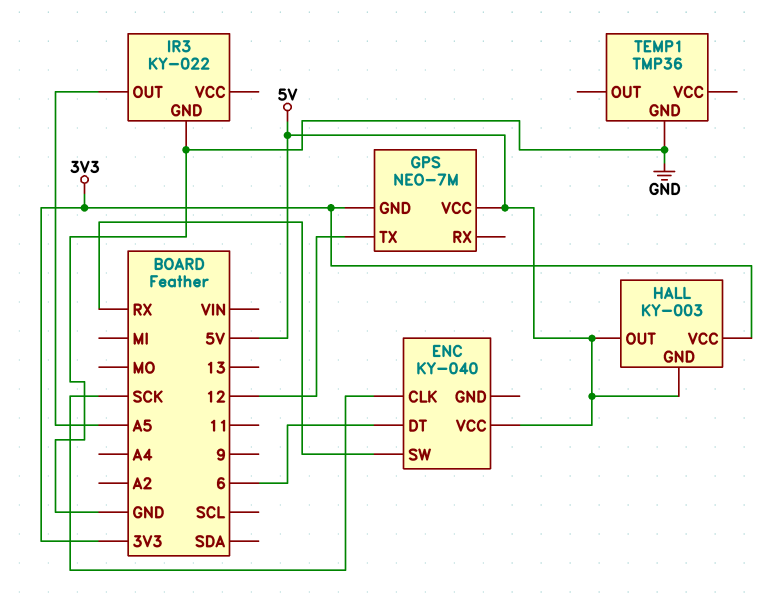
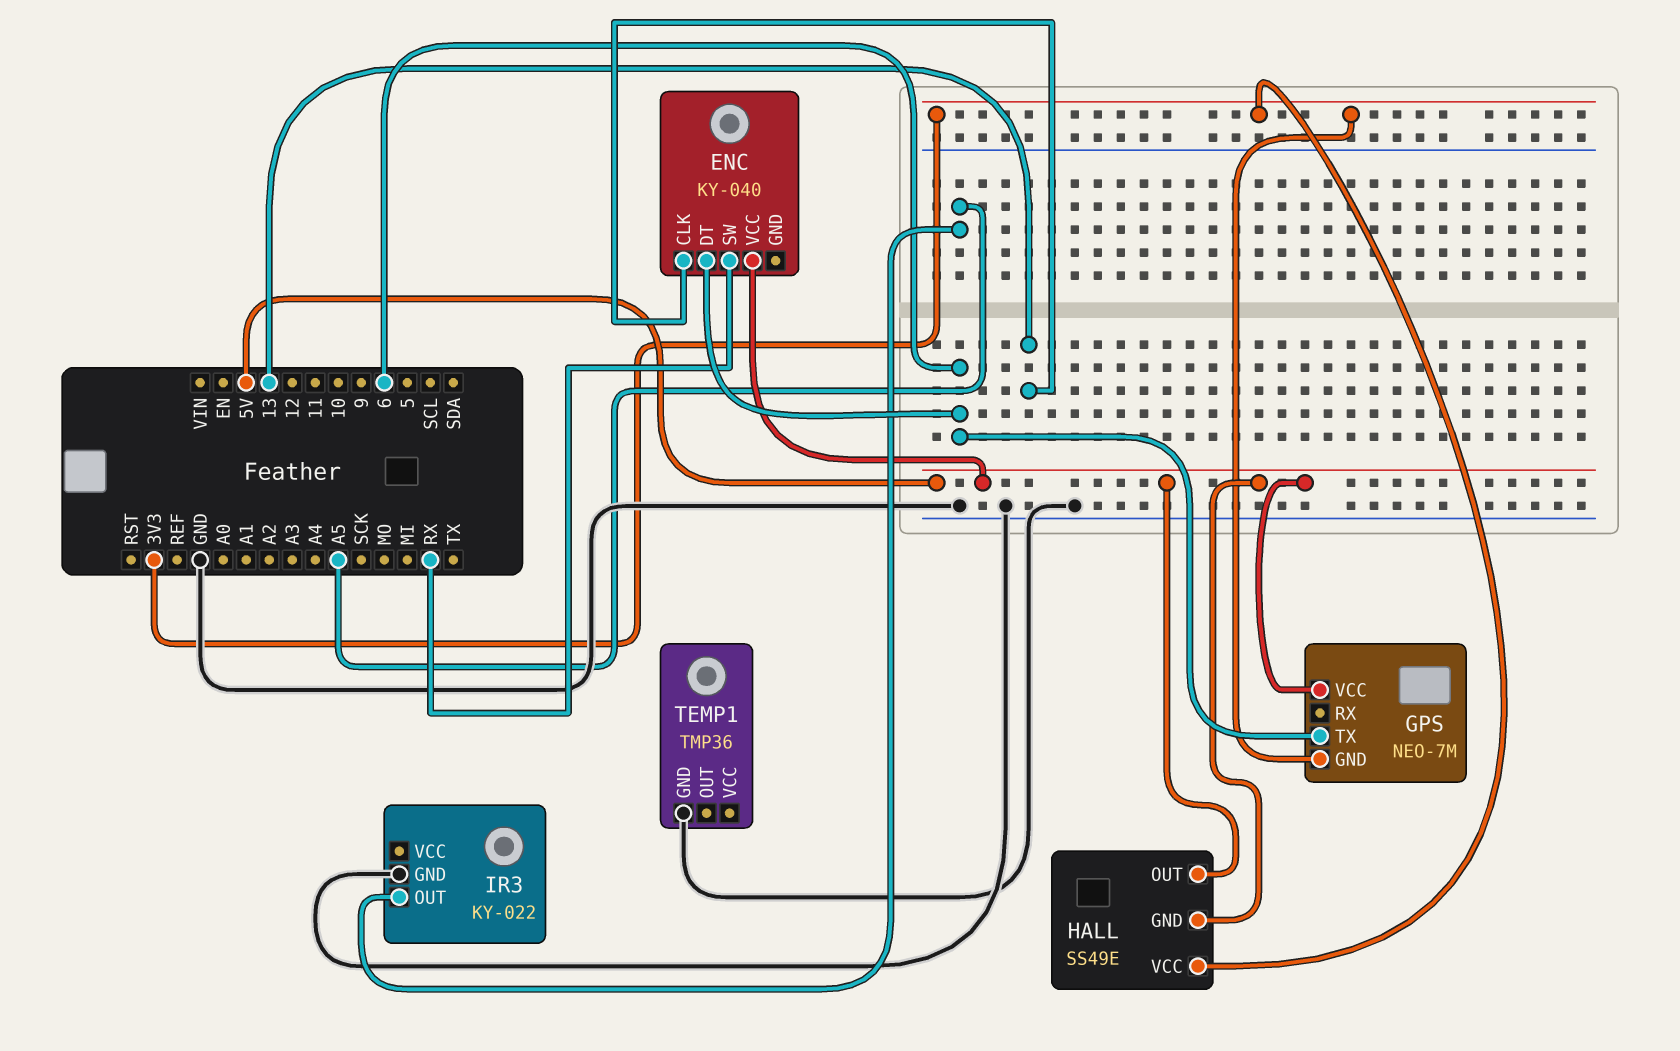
ENC pin CLK: SCK -> 13
GPS pin TX: 12 -> 6
HALL: KY-003 -> SS49E

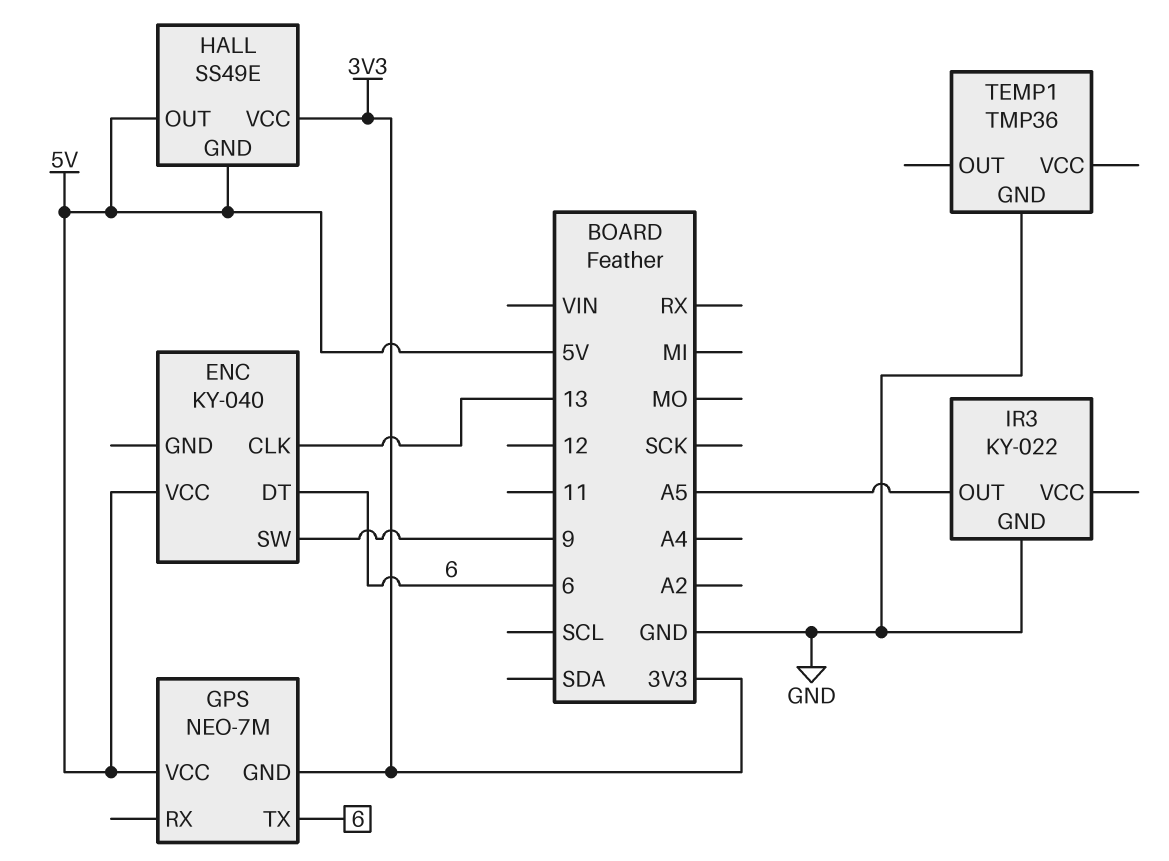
ENC pin SW: RX -> 9

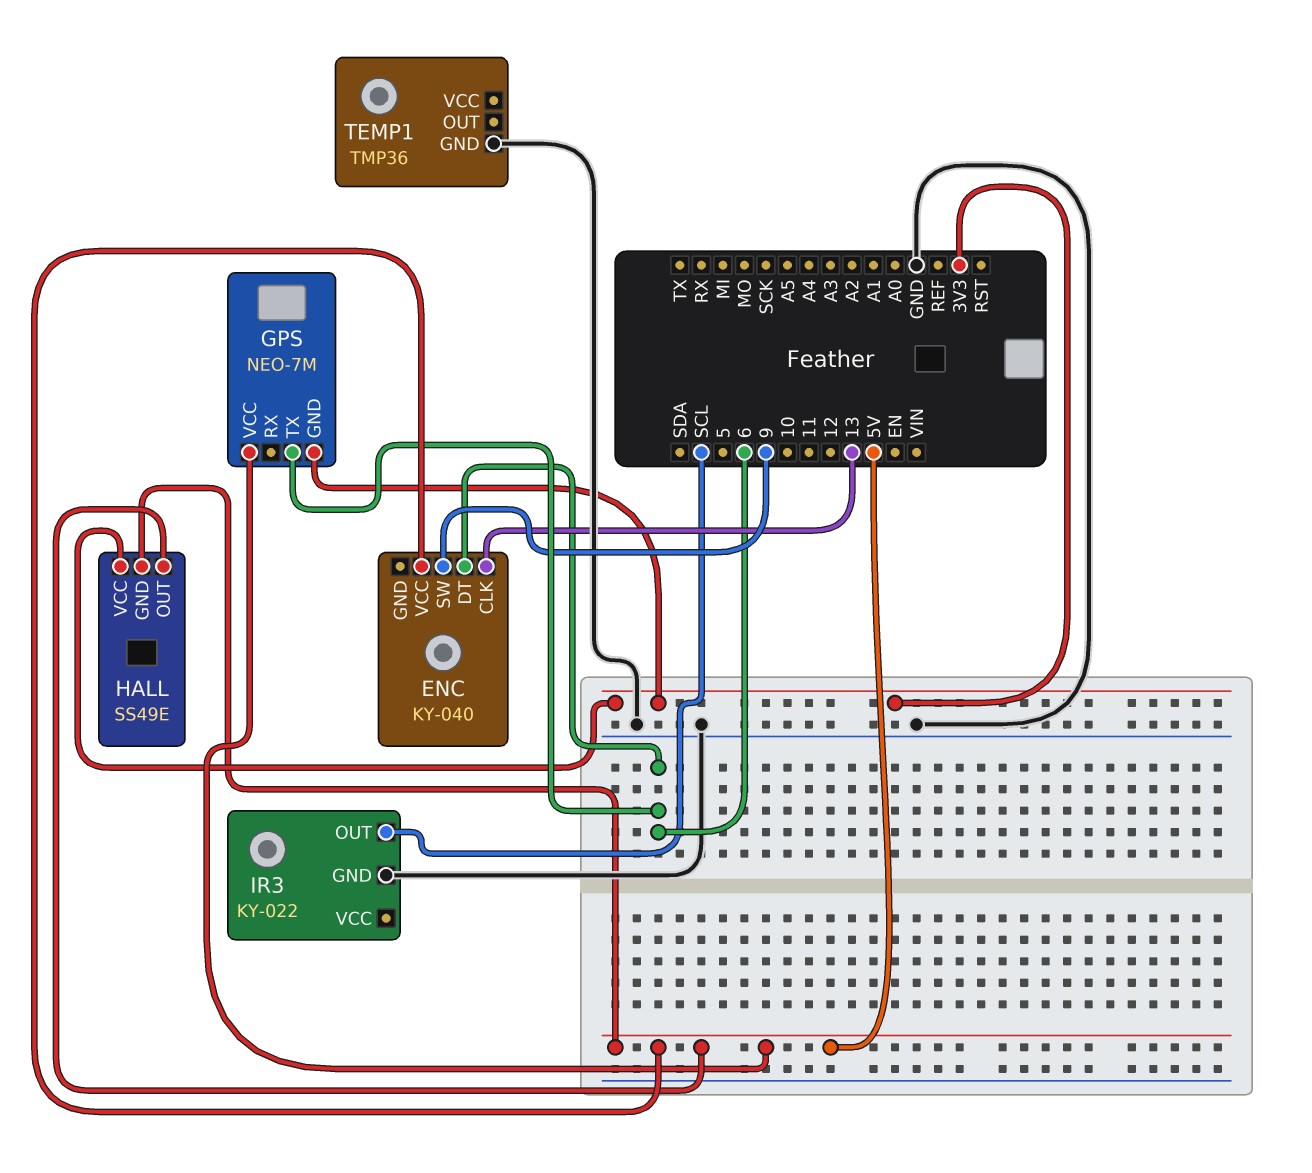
IR3 pin OUT: A5 -> SCL

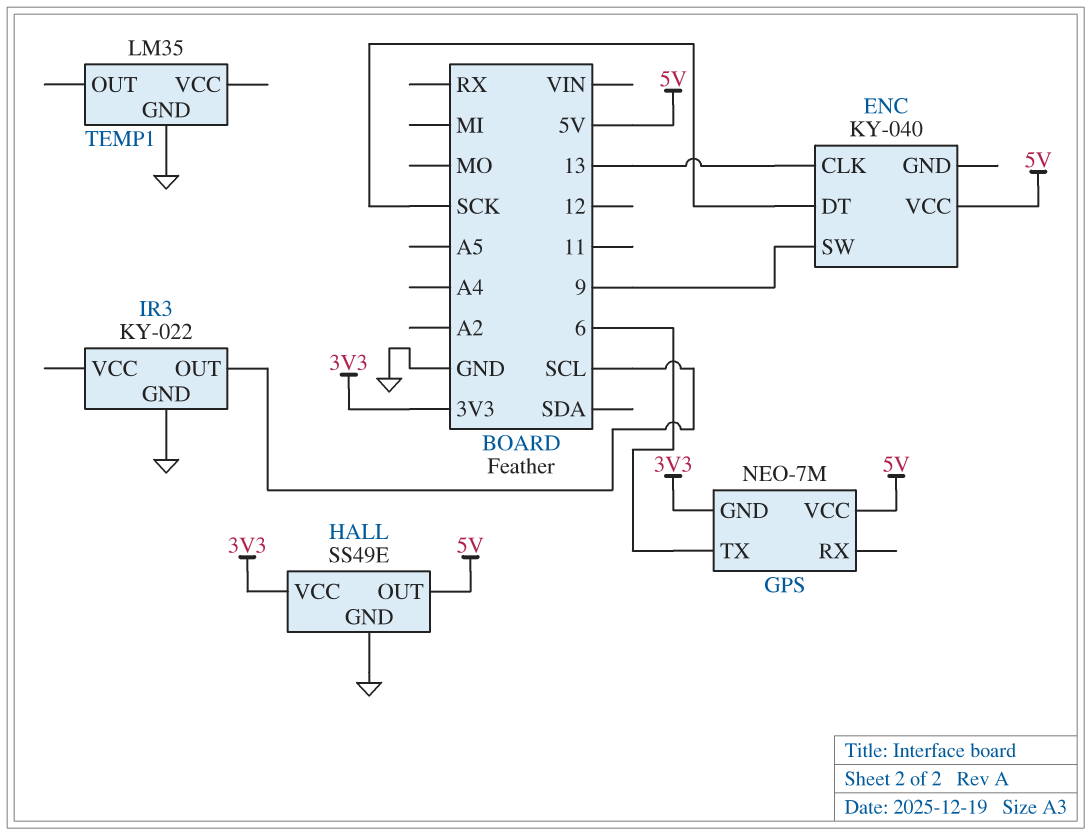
ENC pin DT: 6 -> SCK
HALL pin GND: 5V -> GND
TEMP1: TMP36 -> LM35

